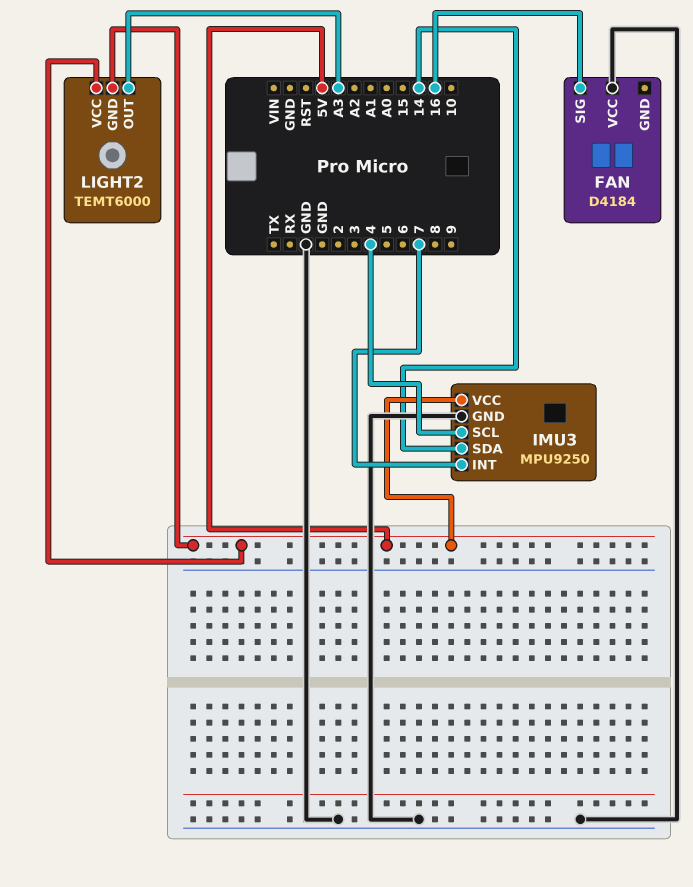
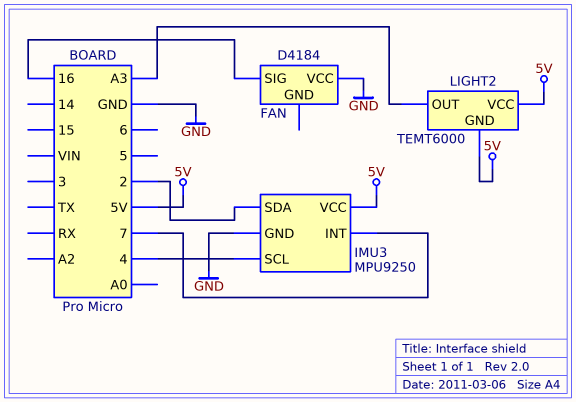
IMU3 pin SDA: 14 -> 2

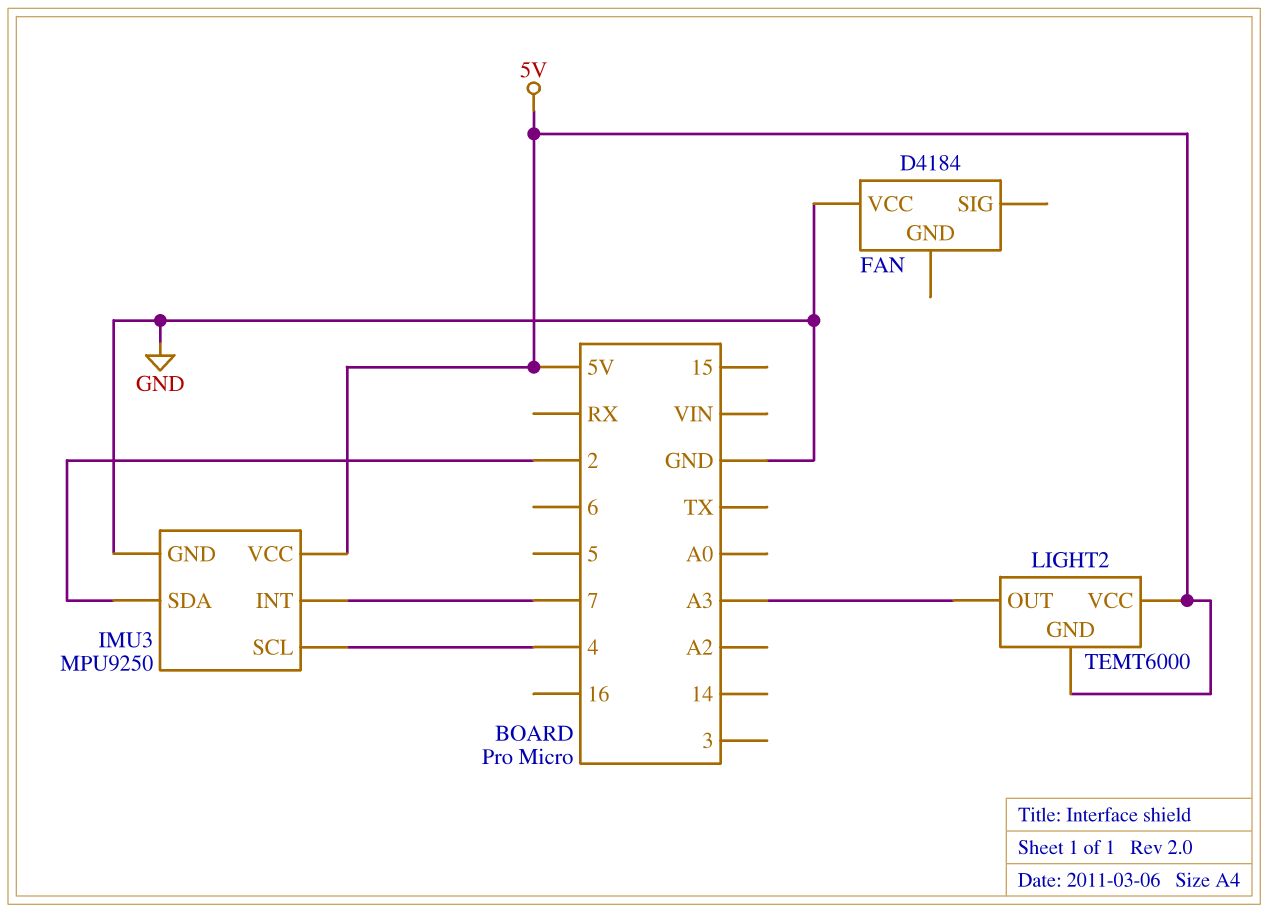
FAN pin SIG: 16 -> none

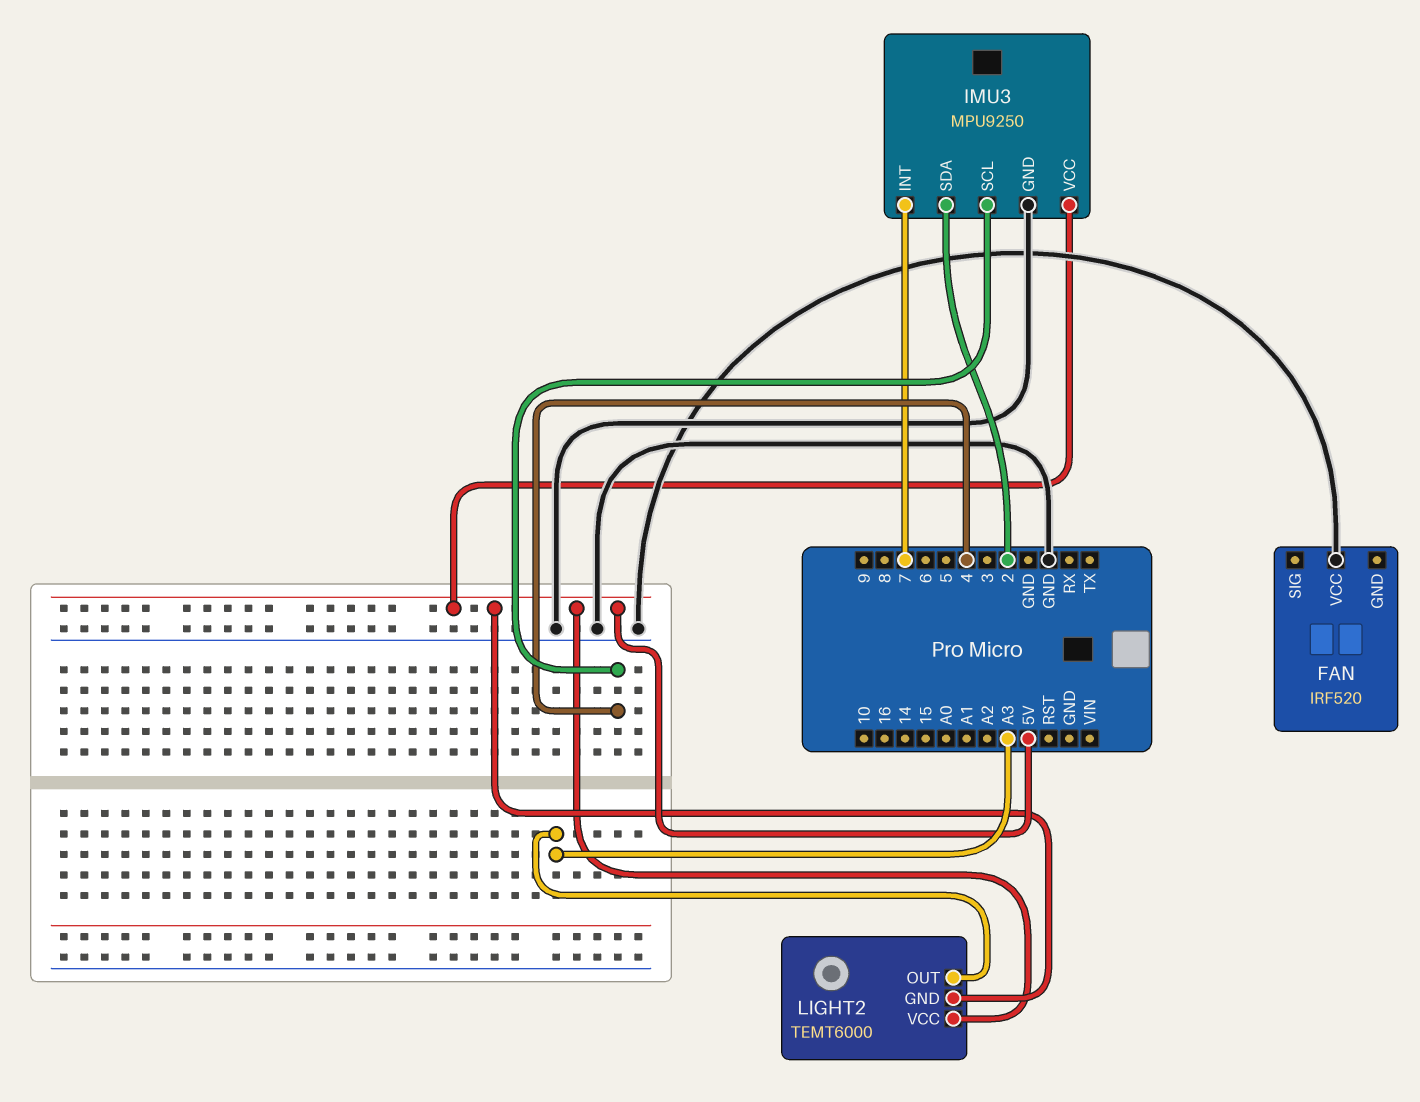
FAN: D4184 -> IRF520

